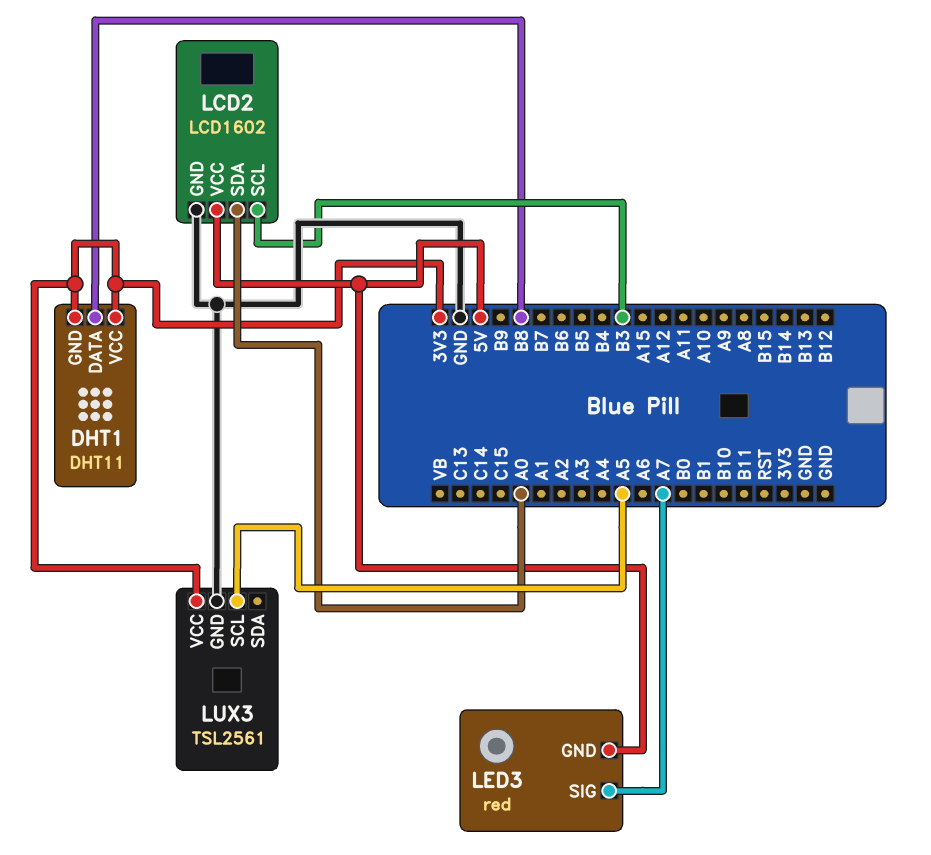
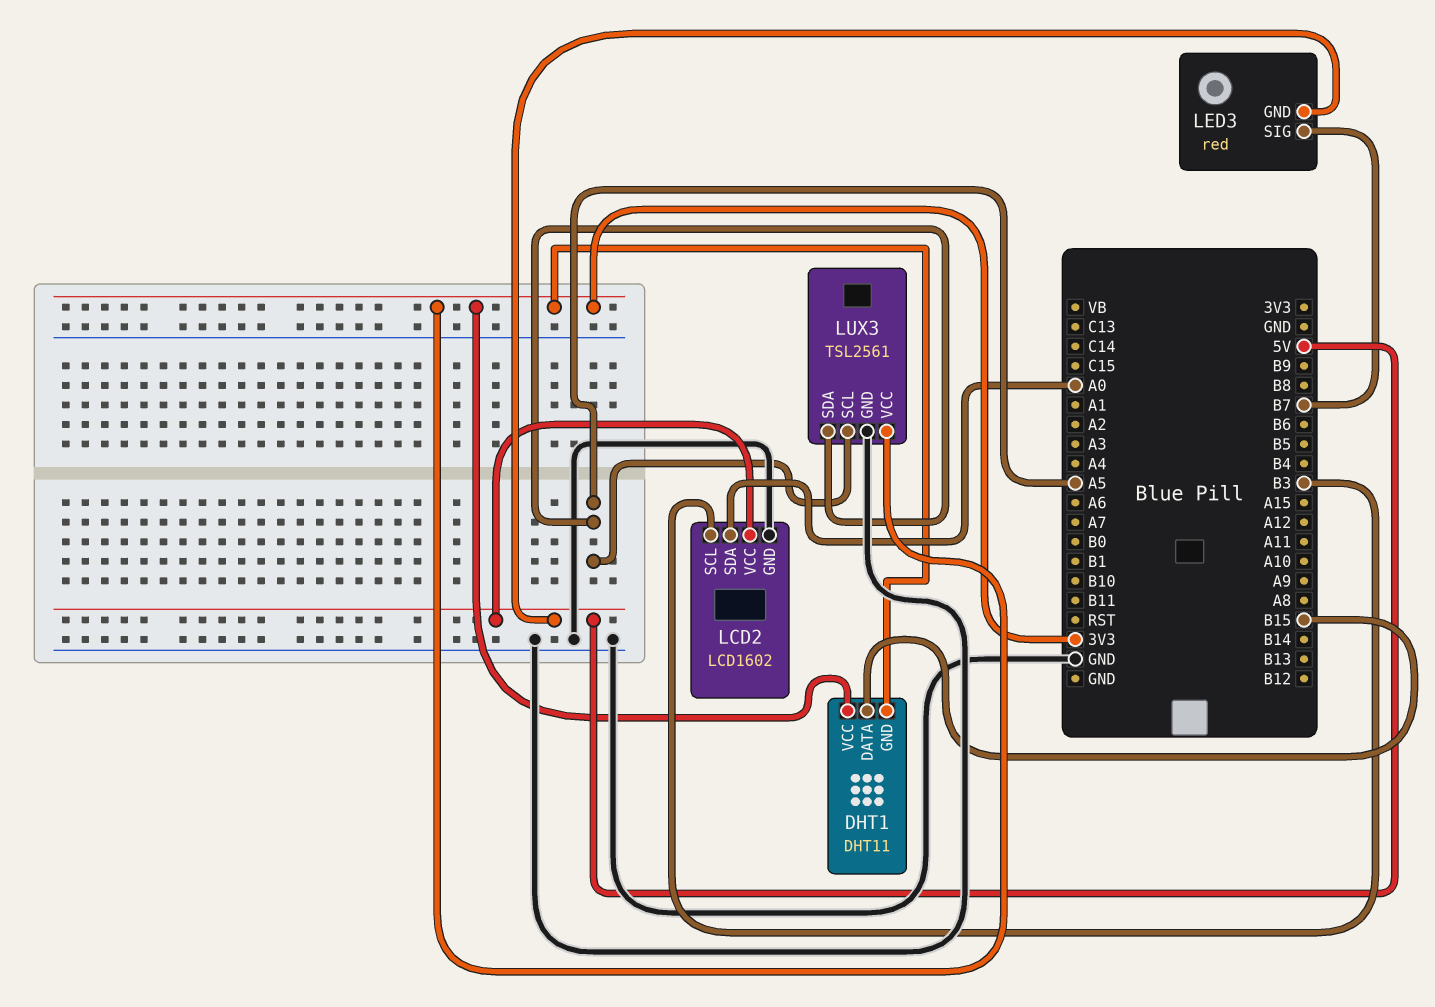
DHT1 pin DATA: B8 -> B15
LED3 pin SIG: A7 -> B7
LUX3 pin SDA: none -> A5

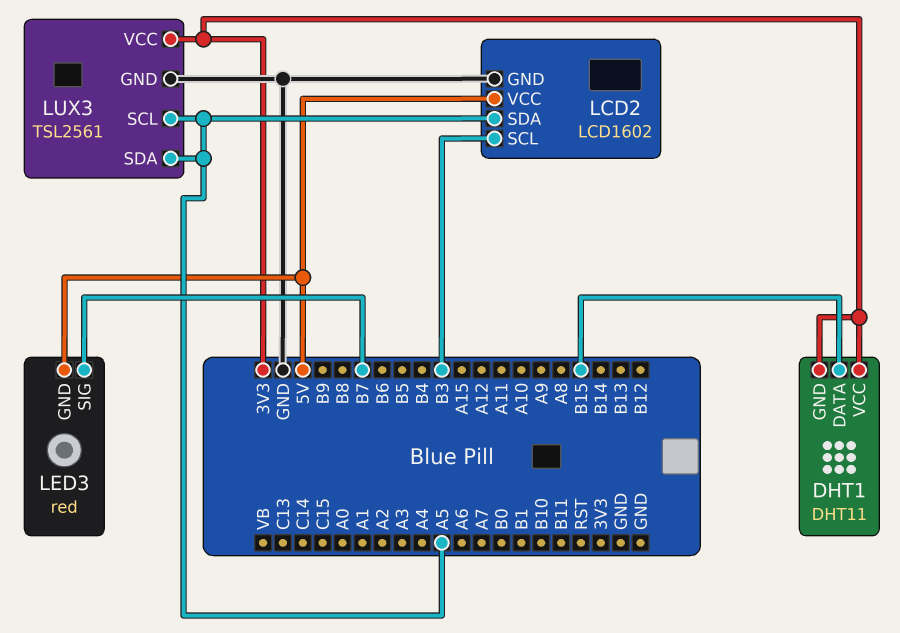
LCD2 pin SDA: A0 -> A5

